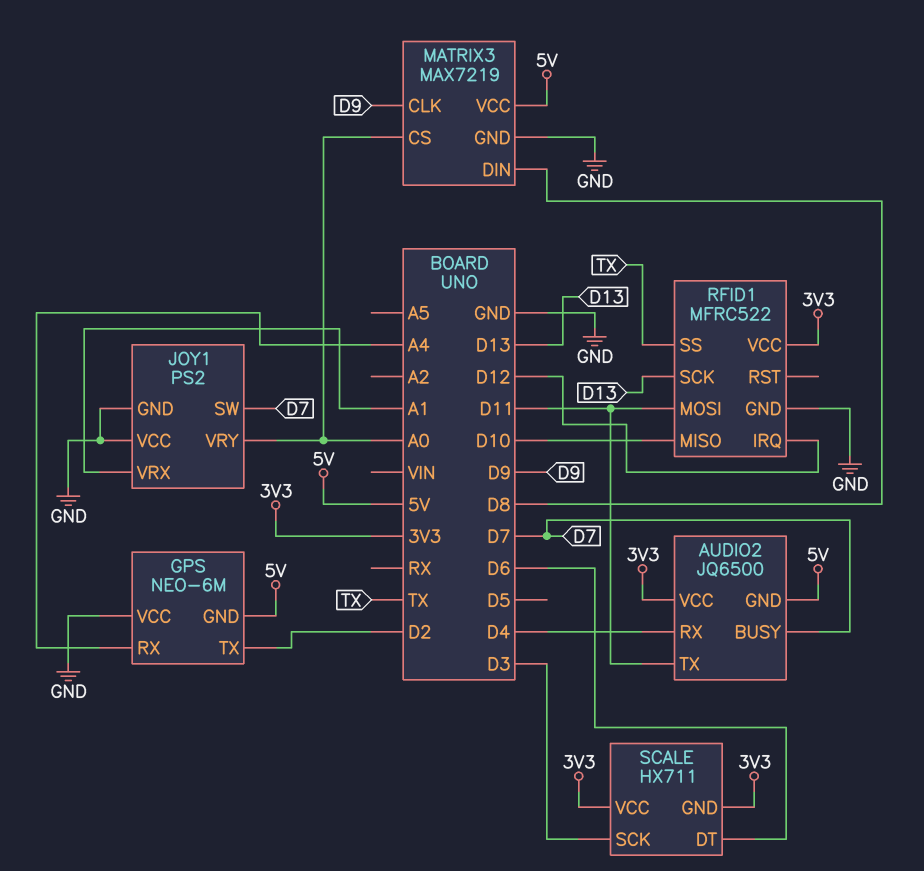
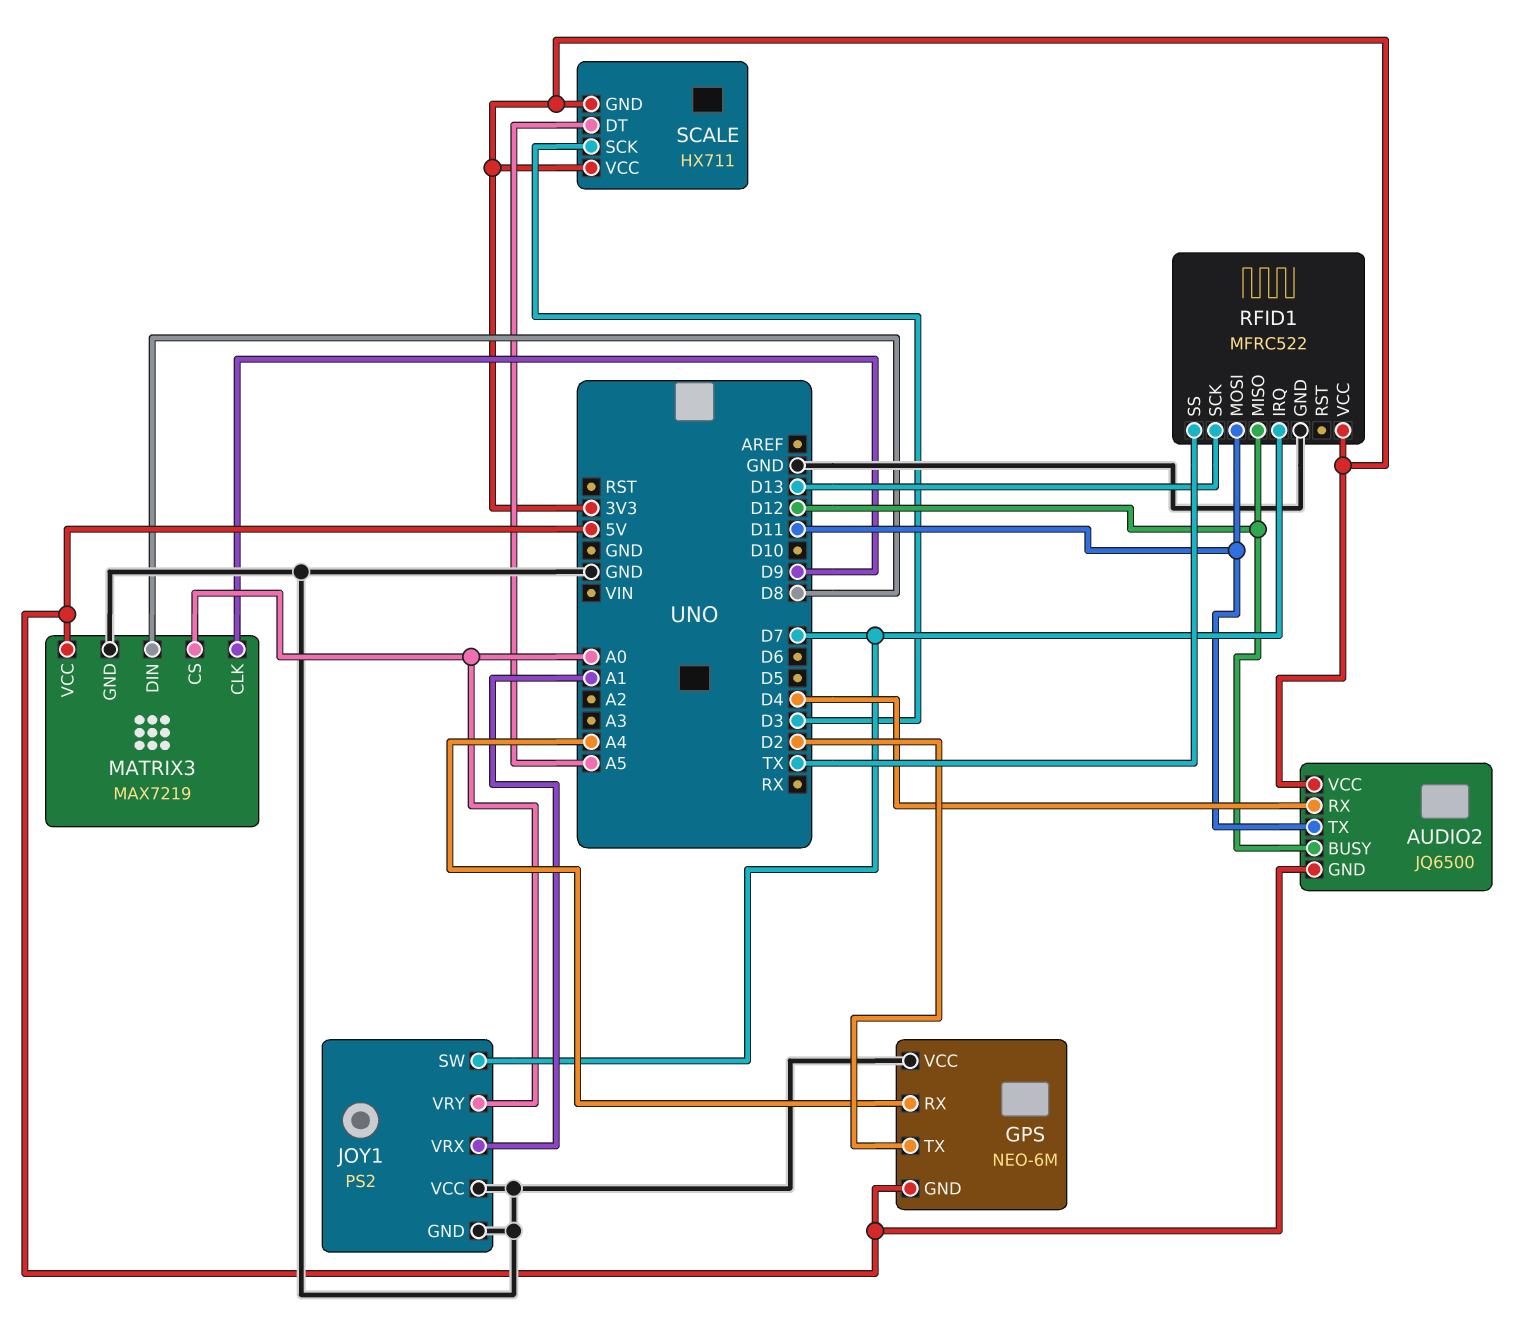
AUDIO2 pin BUSY: D7 -> D12
RFID1 pin IRQ: D12 -> D7
RFID1 pin MISO: D10 -> D12
SCALE pin DT: D6 -> A5

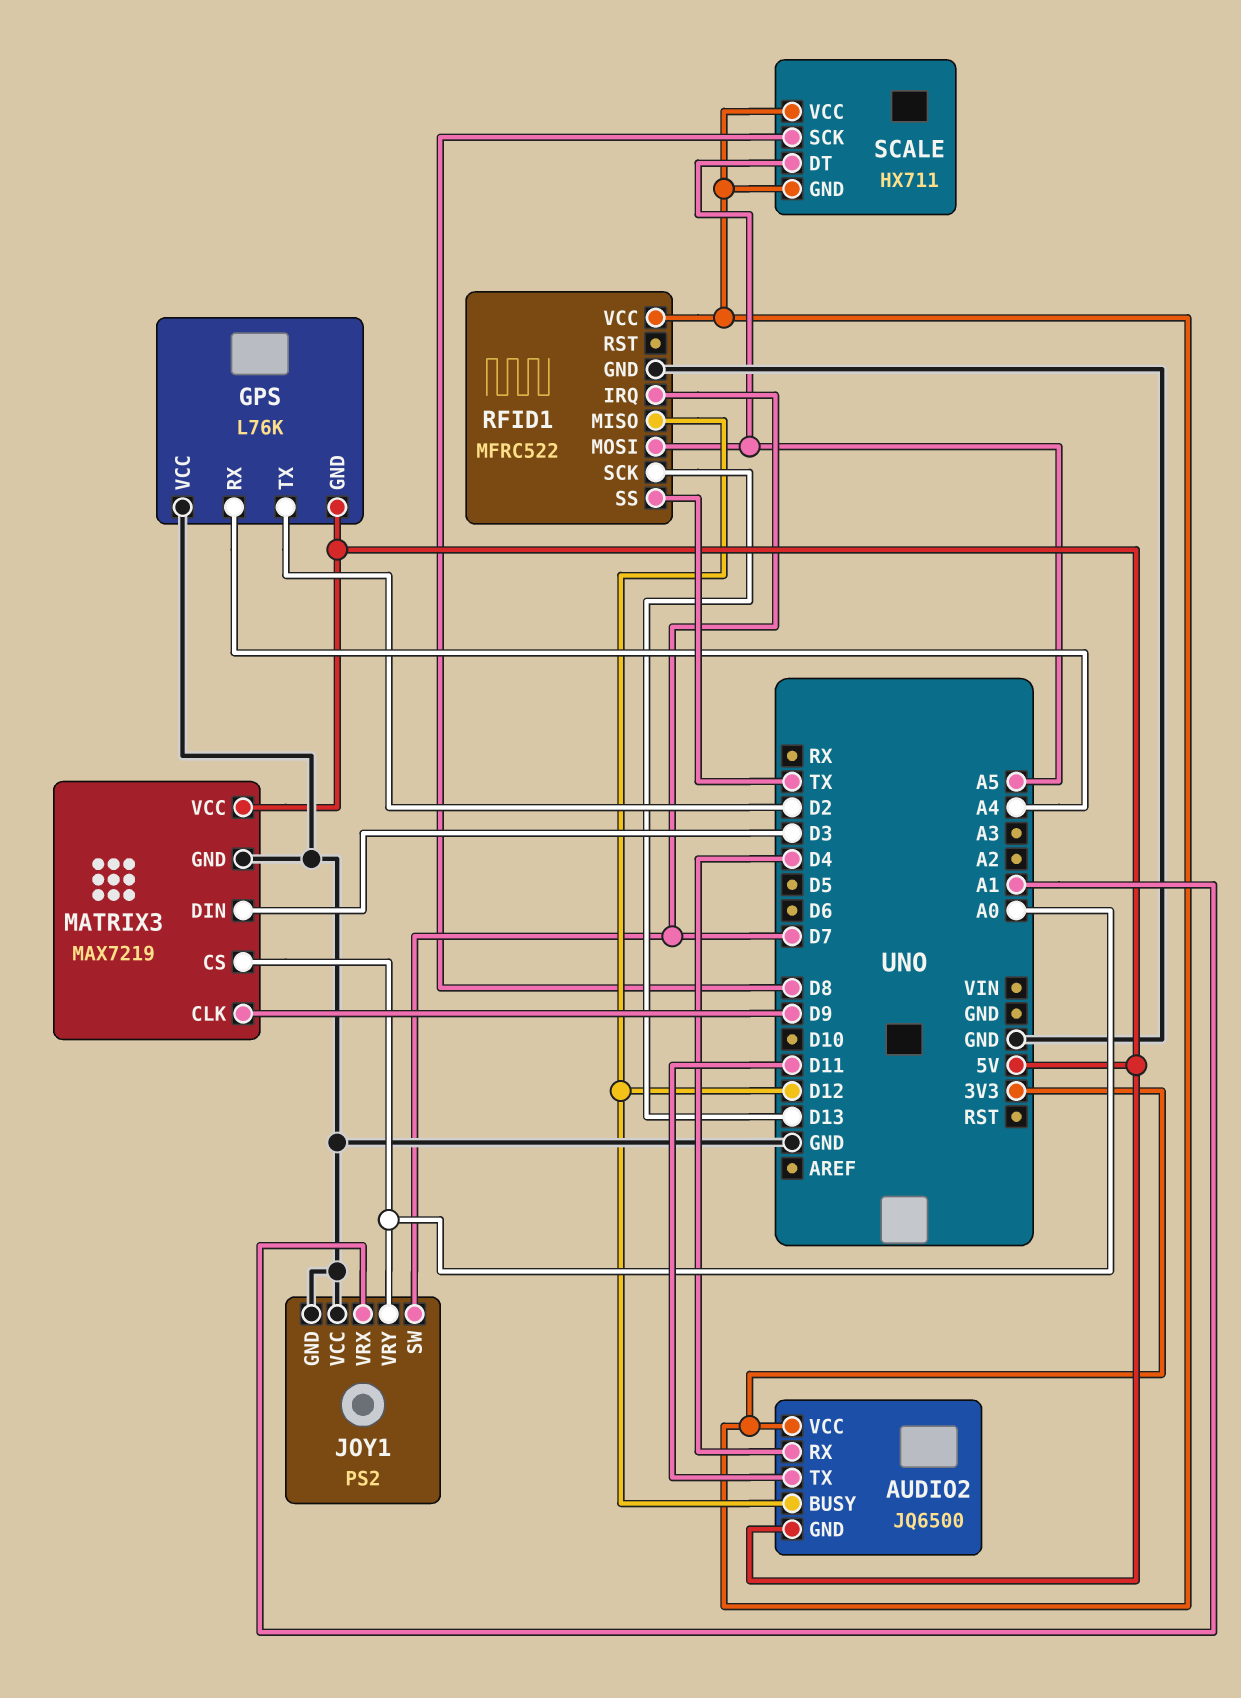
GPS: NEO-6M -> L76K
MATRIX3 pin DIN: D8 -> D3
RFID1 pin MOSI: D11 -> A5
SCALE pin SCK: D3 -> D8

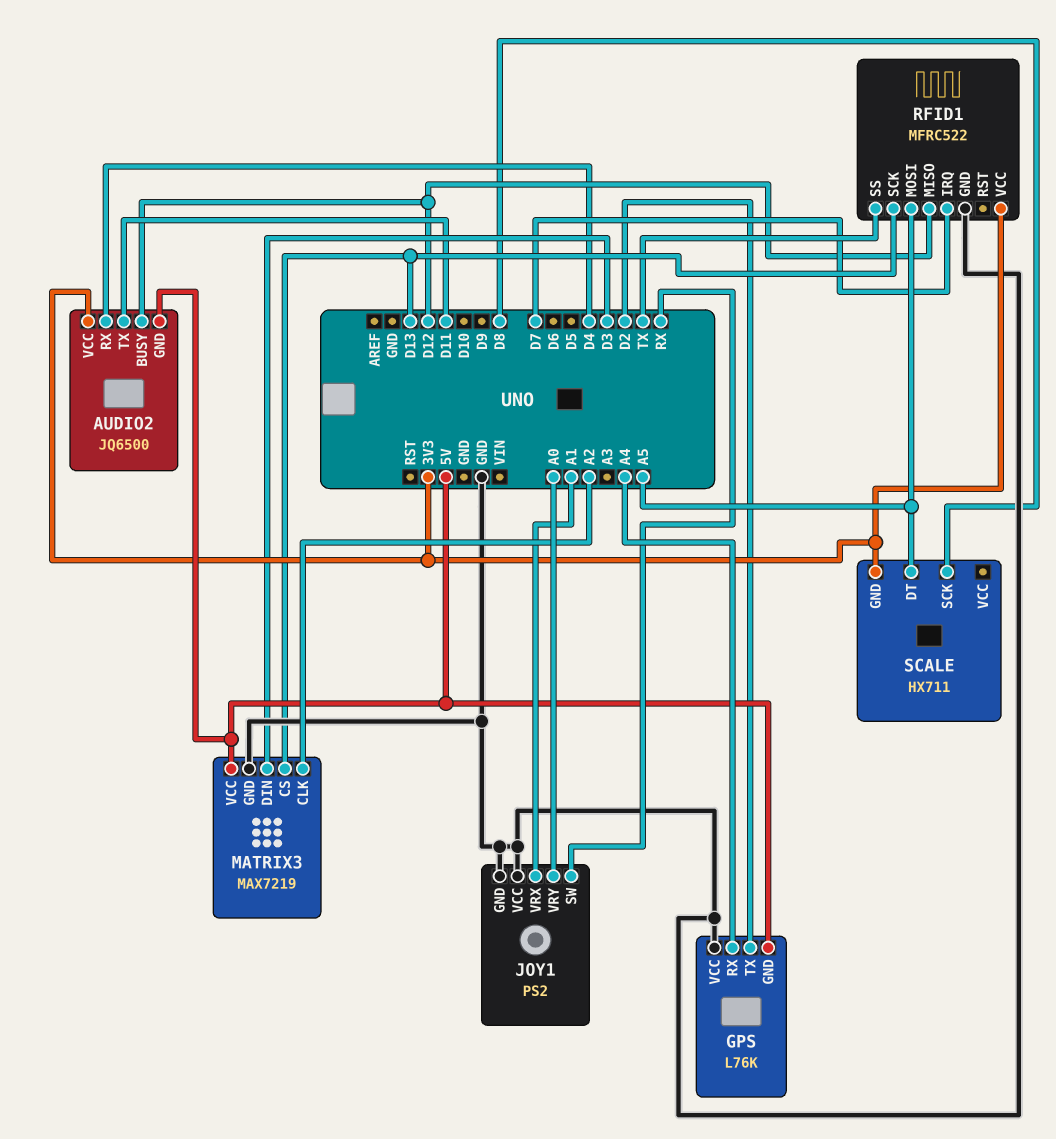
JOY1 pin SW: D7 -> RX
MATRIX3 pin CLK: D9 -> A2
MATRIX3 pin CS: A0 -> D13
SCALE pin VCC: 3V3 -> none

